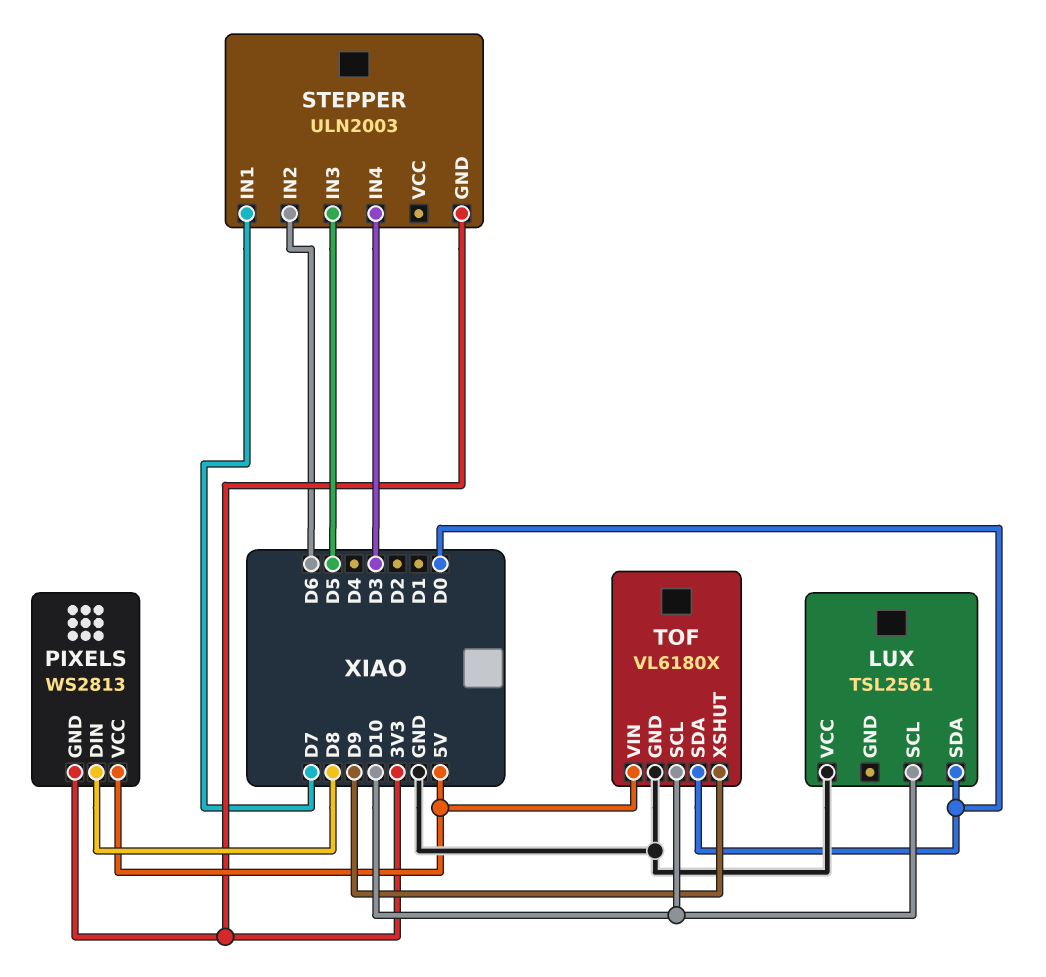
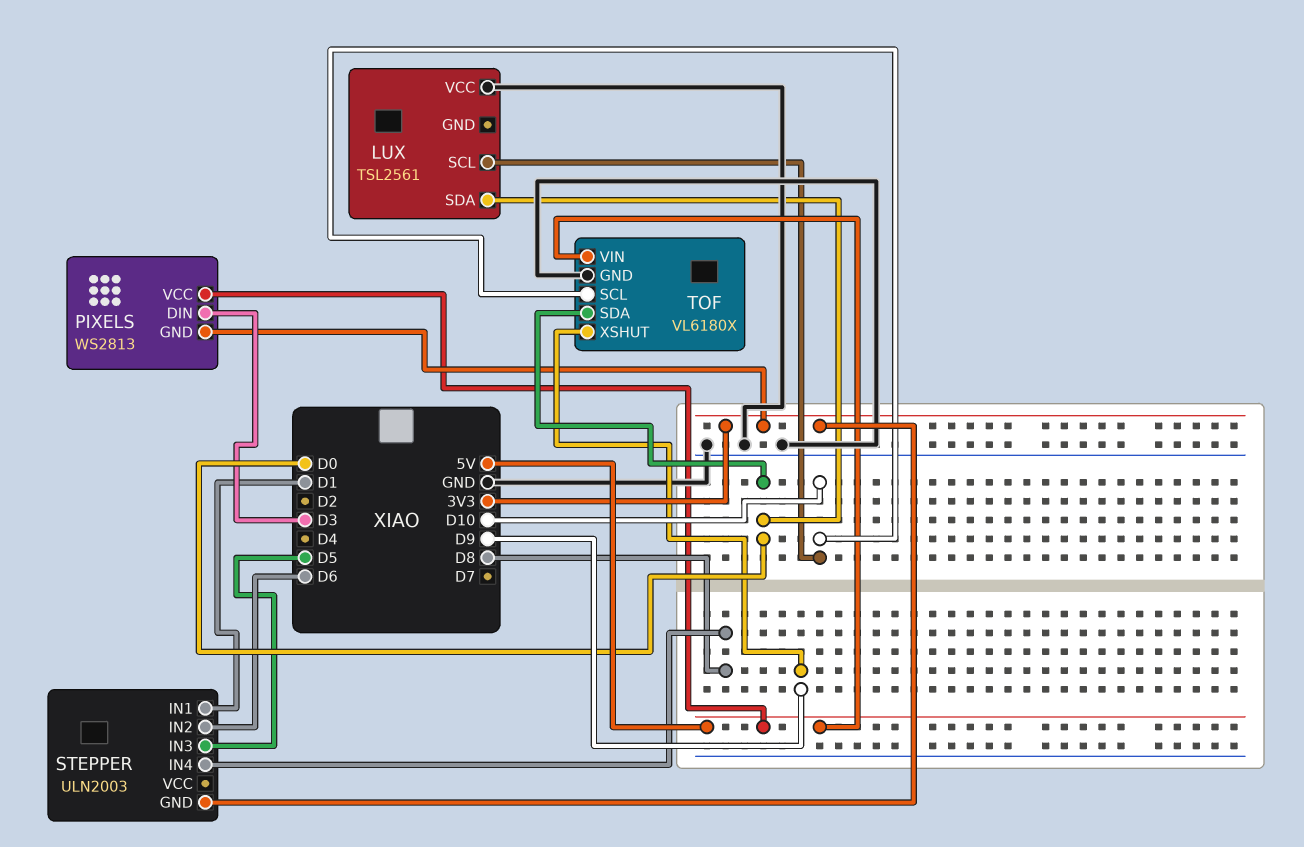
PIXELS pin DIN: D8 -> D3
STEPPER pin IN1: D7 -> D1
STEPPER pin IN4: D3 -> D8

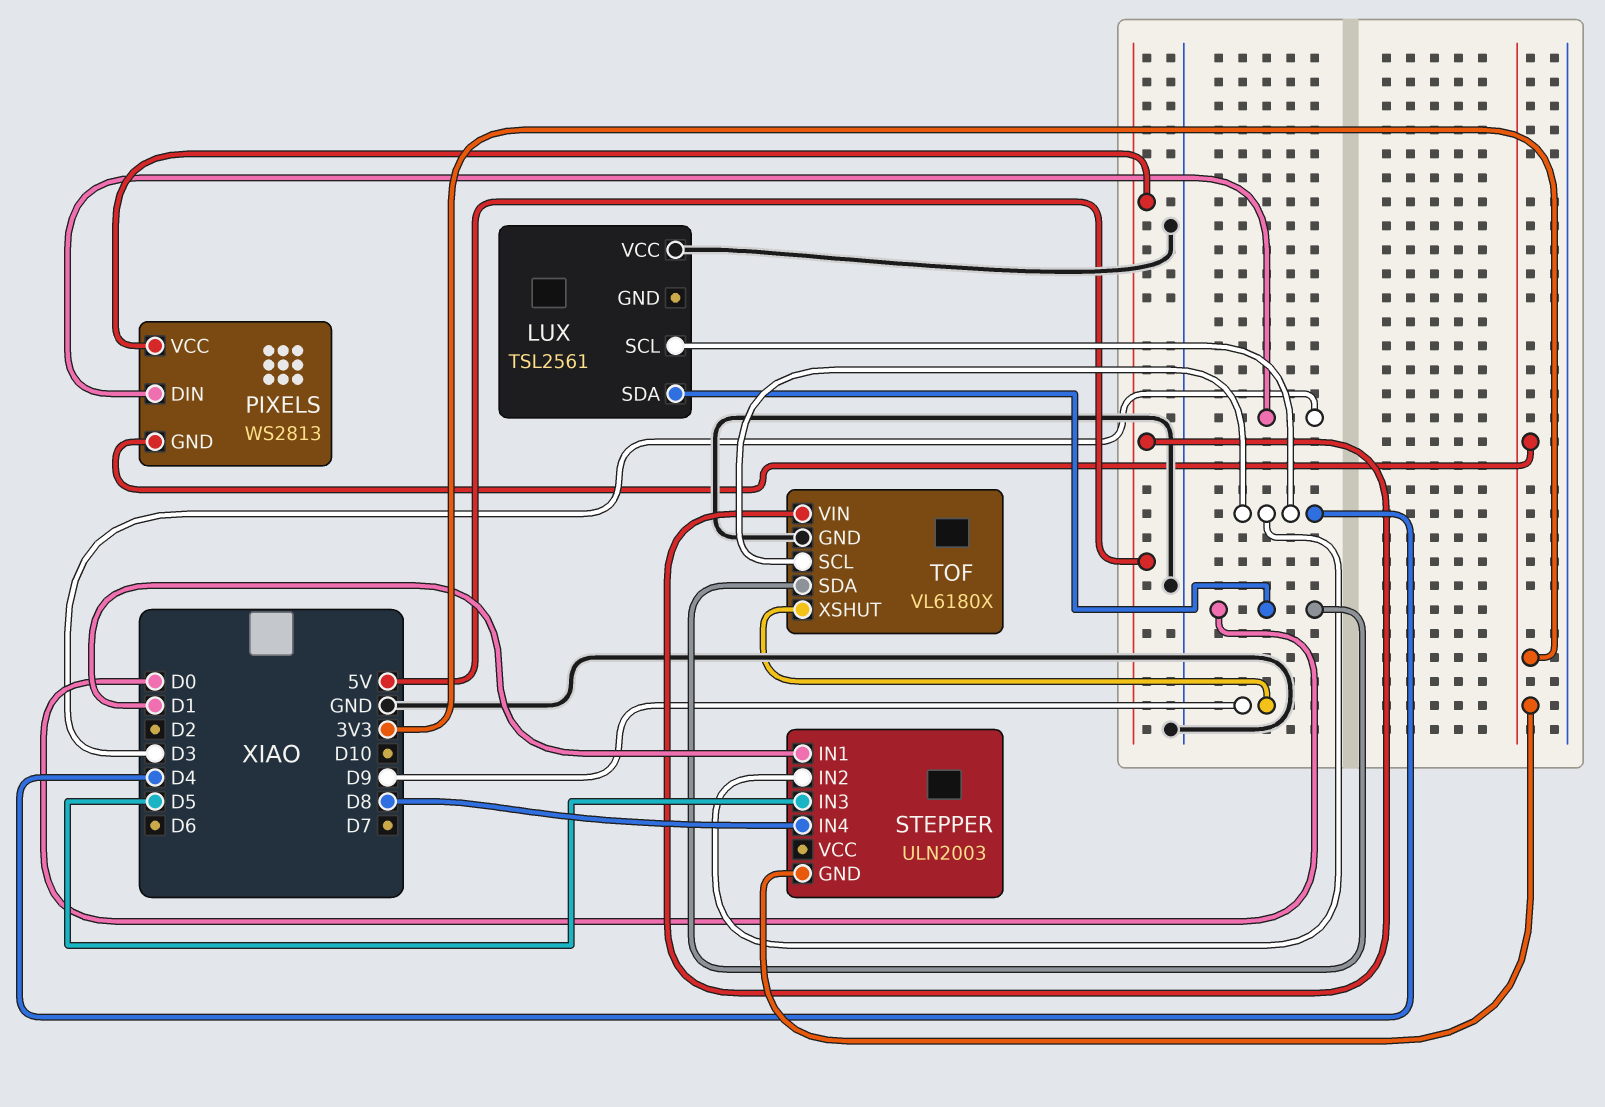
LUX pin SCL: D10 -> D4
STEPPER pin IN2: D6 -> D4
TOF pin SCL: D10 -> D4

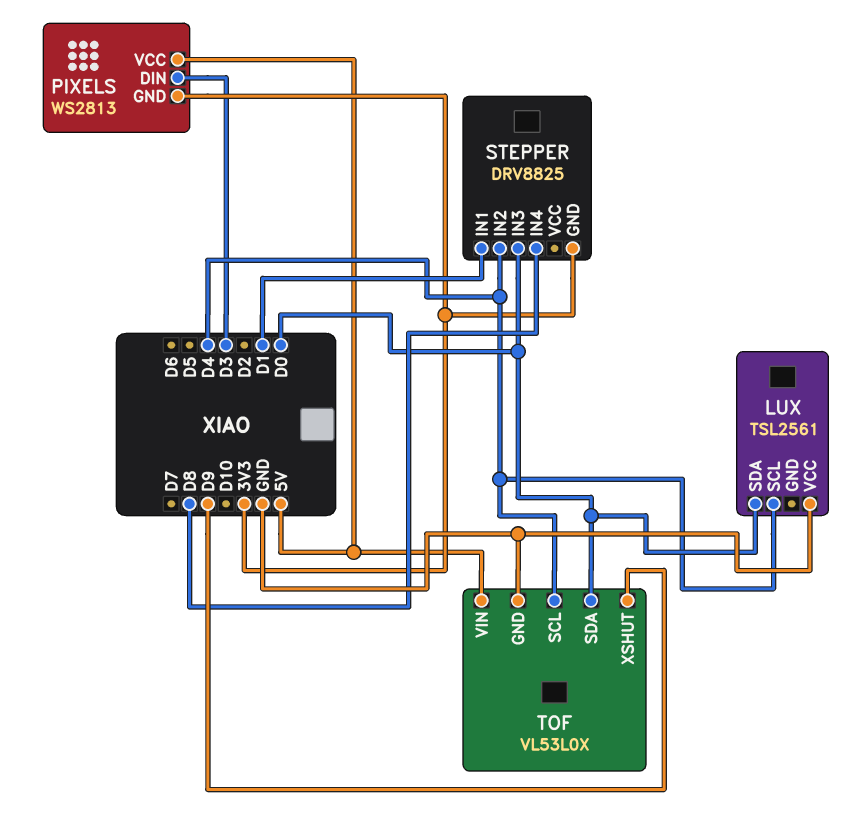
STEPPER: ULN2003 -> DRV8825
STEPPER pin IN3: D5 -> D0
TOF: VL6180X -> VL53L0X

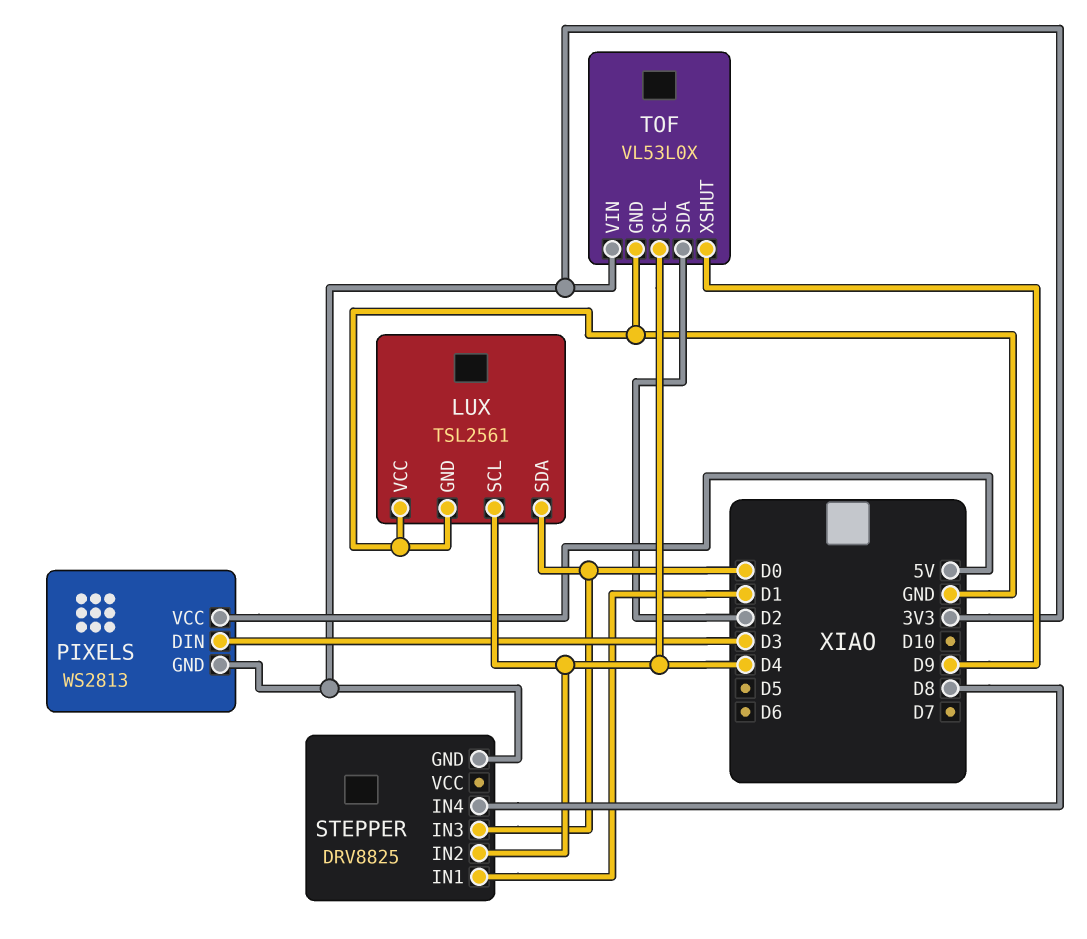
LUX pin GND: none -> GND
TOF pin SDA: D0 -> D2
TOF pin VIN: 5V -> 3V3

